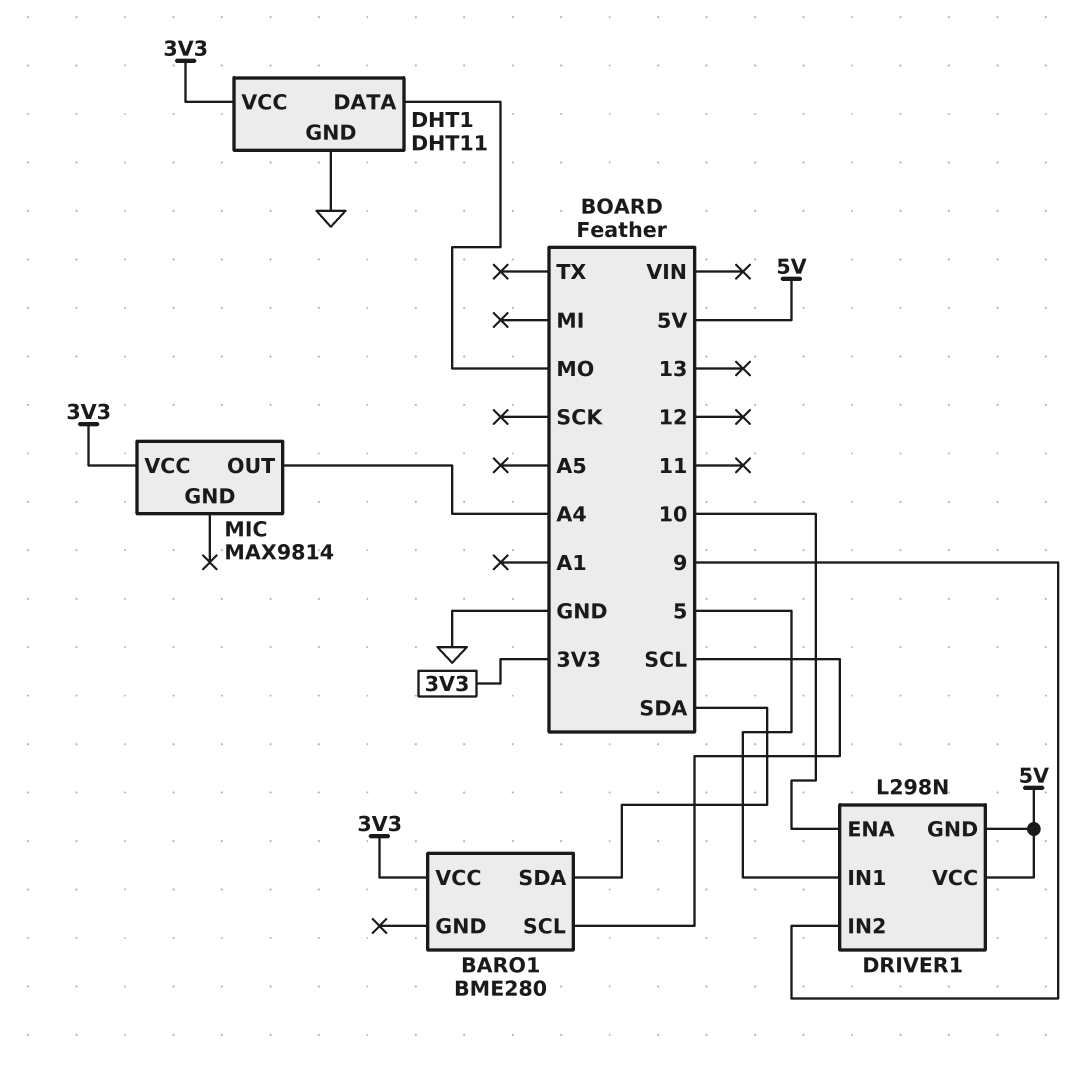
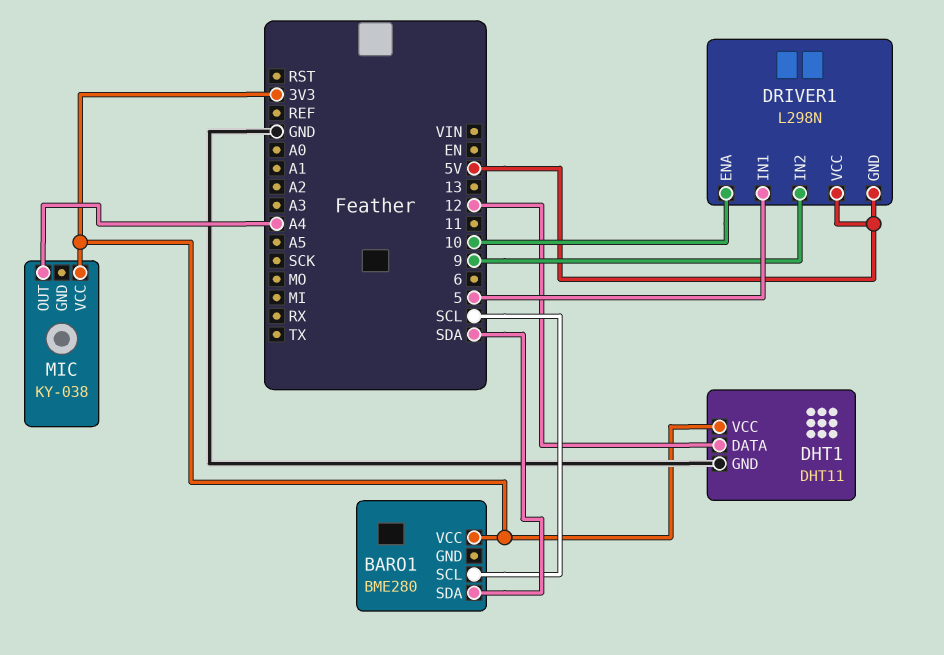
DHT1 pin DATA: MO -> 12
MIC: MAX9814 -> KY-038

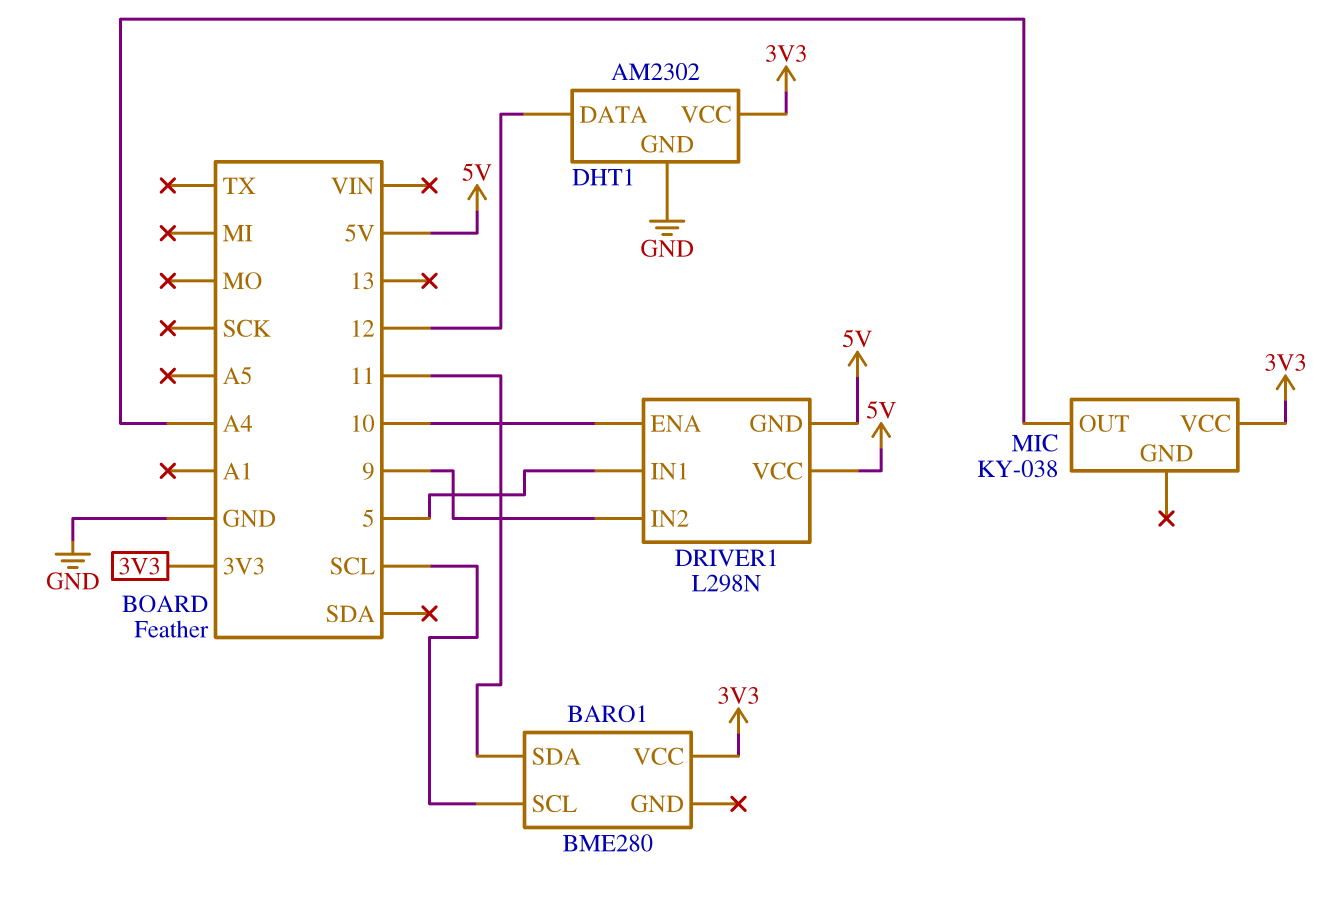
BARO1 pin SDA: SDA -> 11
DHT1: DHT11 -> AM2302

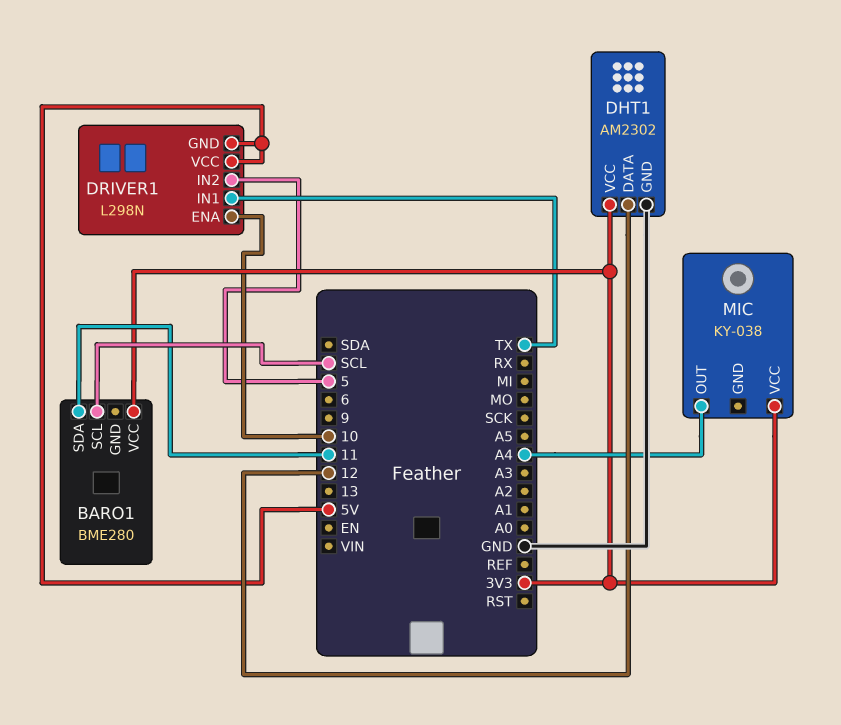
DRIVER1 pin IN1: 5 -> TX
DRIVER1 pin IN2: 9 -> 5

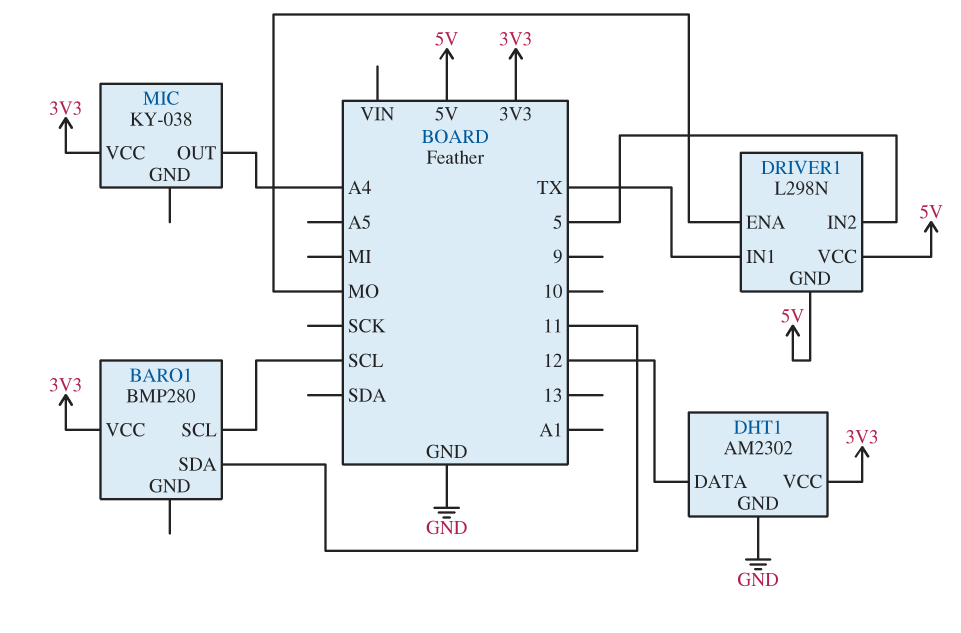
BARO1: BME280 -> BMP280
DRIVER1 pin ENA: 10 -> MO

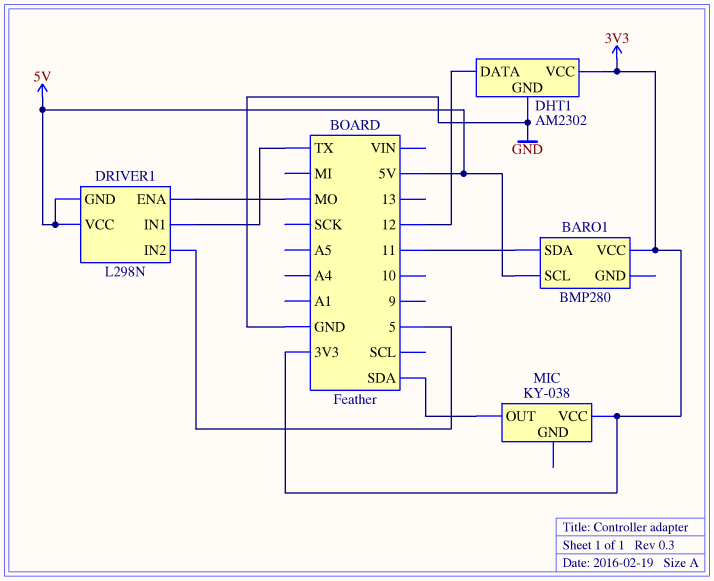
BARO1 pin SCL: SCL -> 5V
MIC pin OUT: A4 -> SDA

